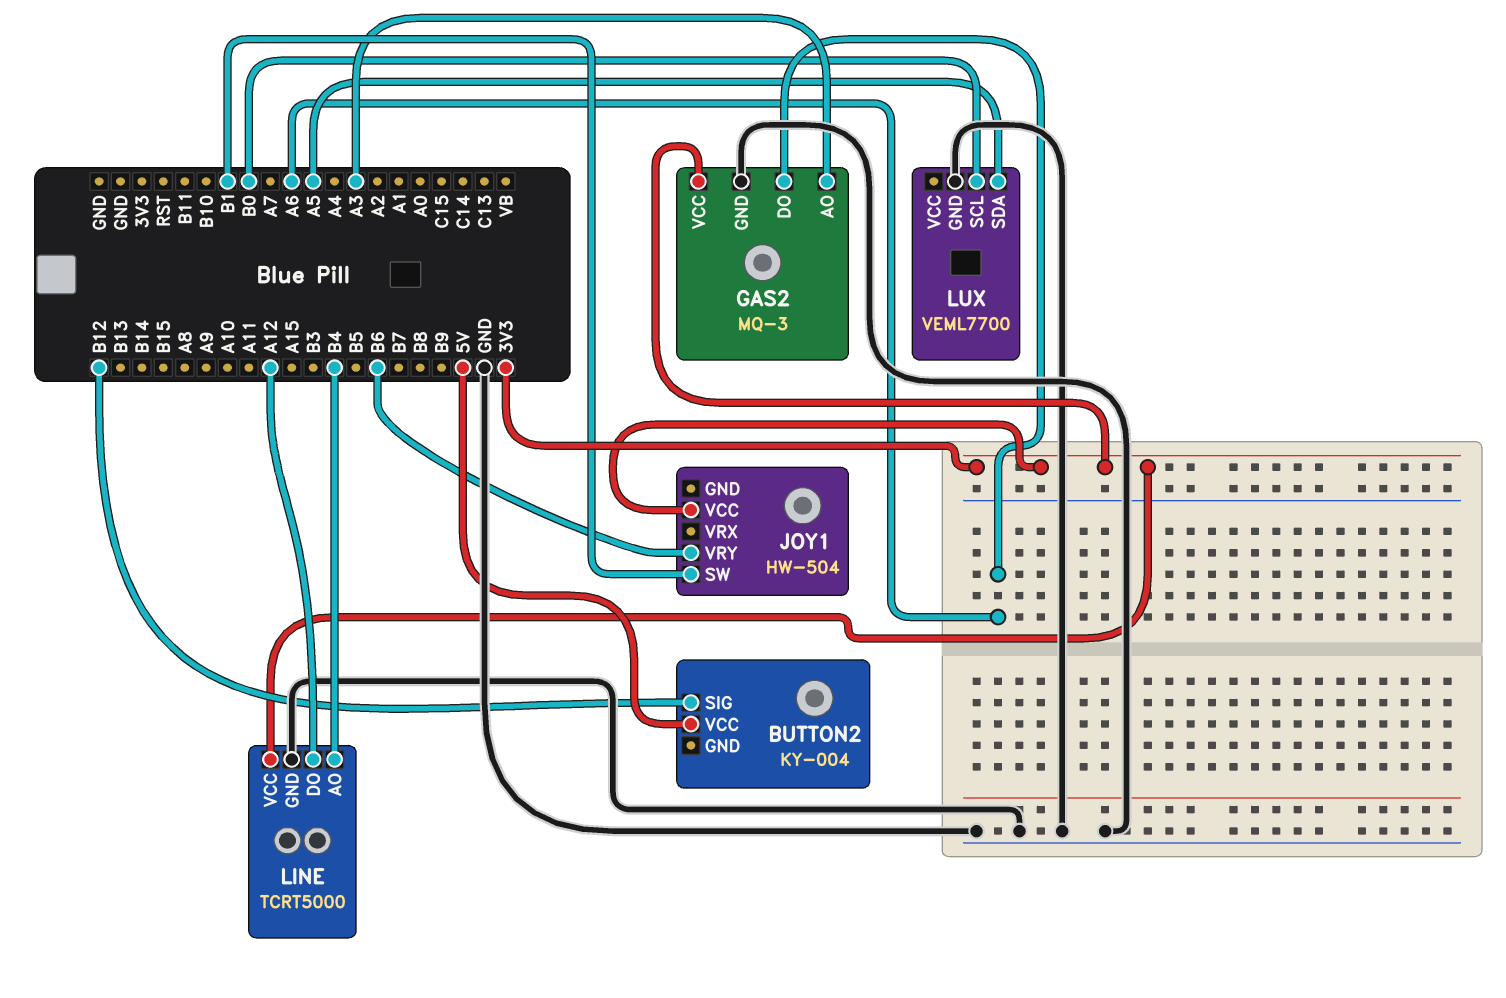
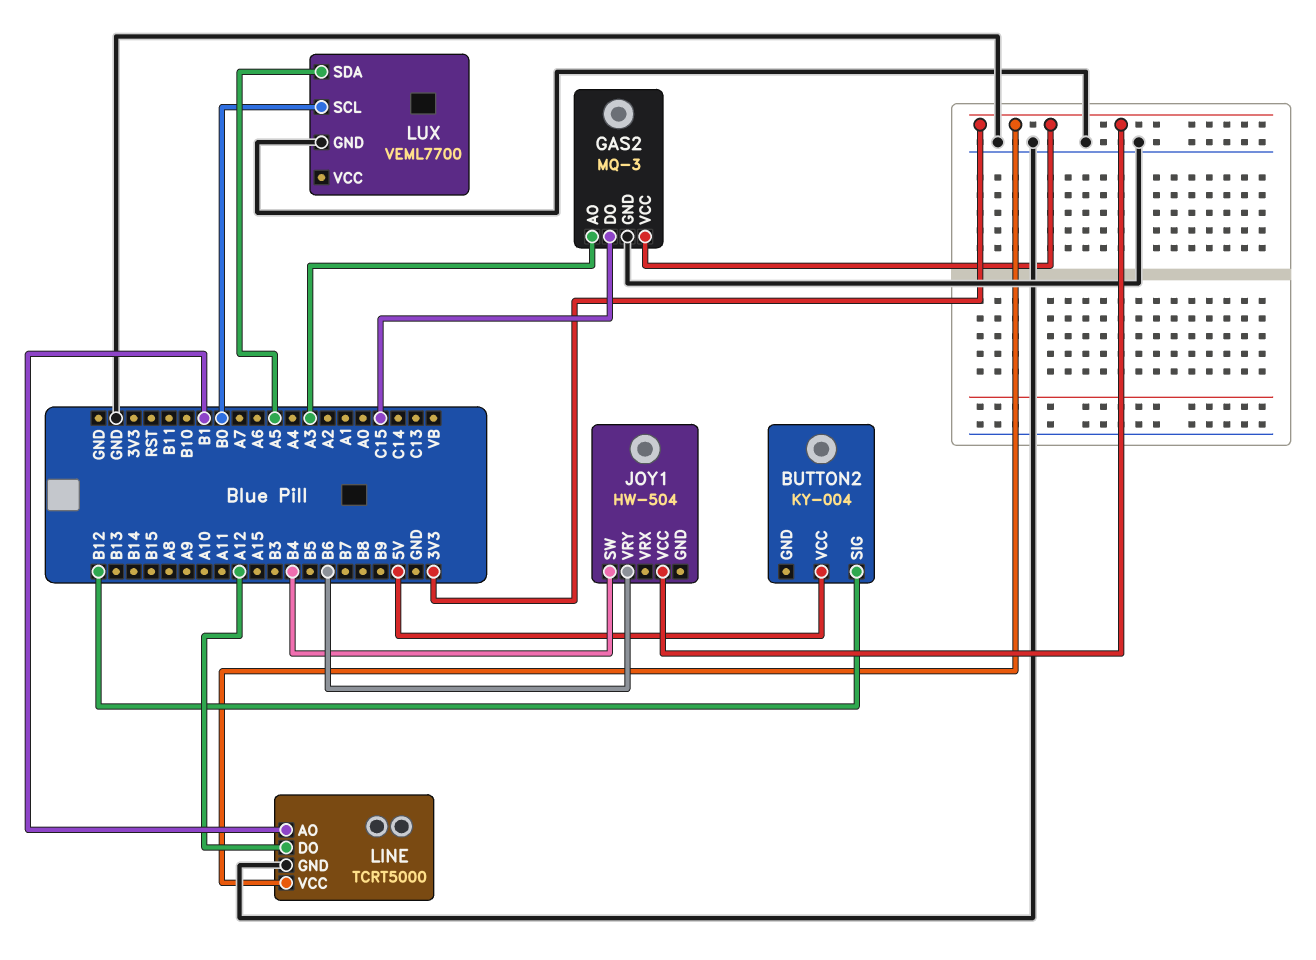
GAS2 pin DO: A6 -> C15
JOY1 pin SW: B1 -> B4
LINE pin AO: B4 -> B1

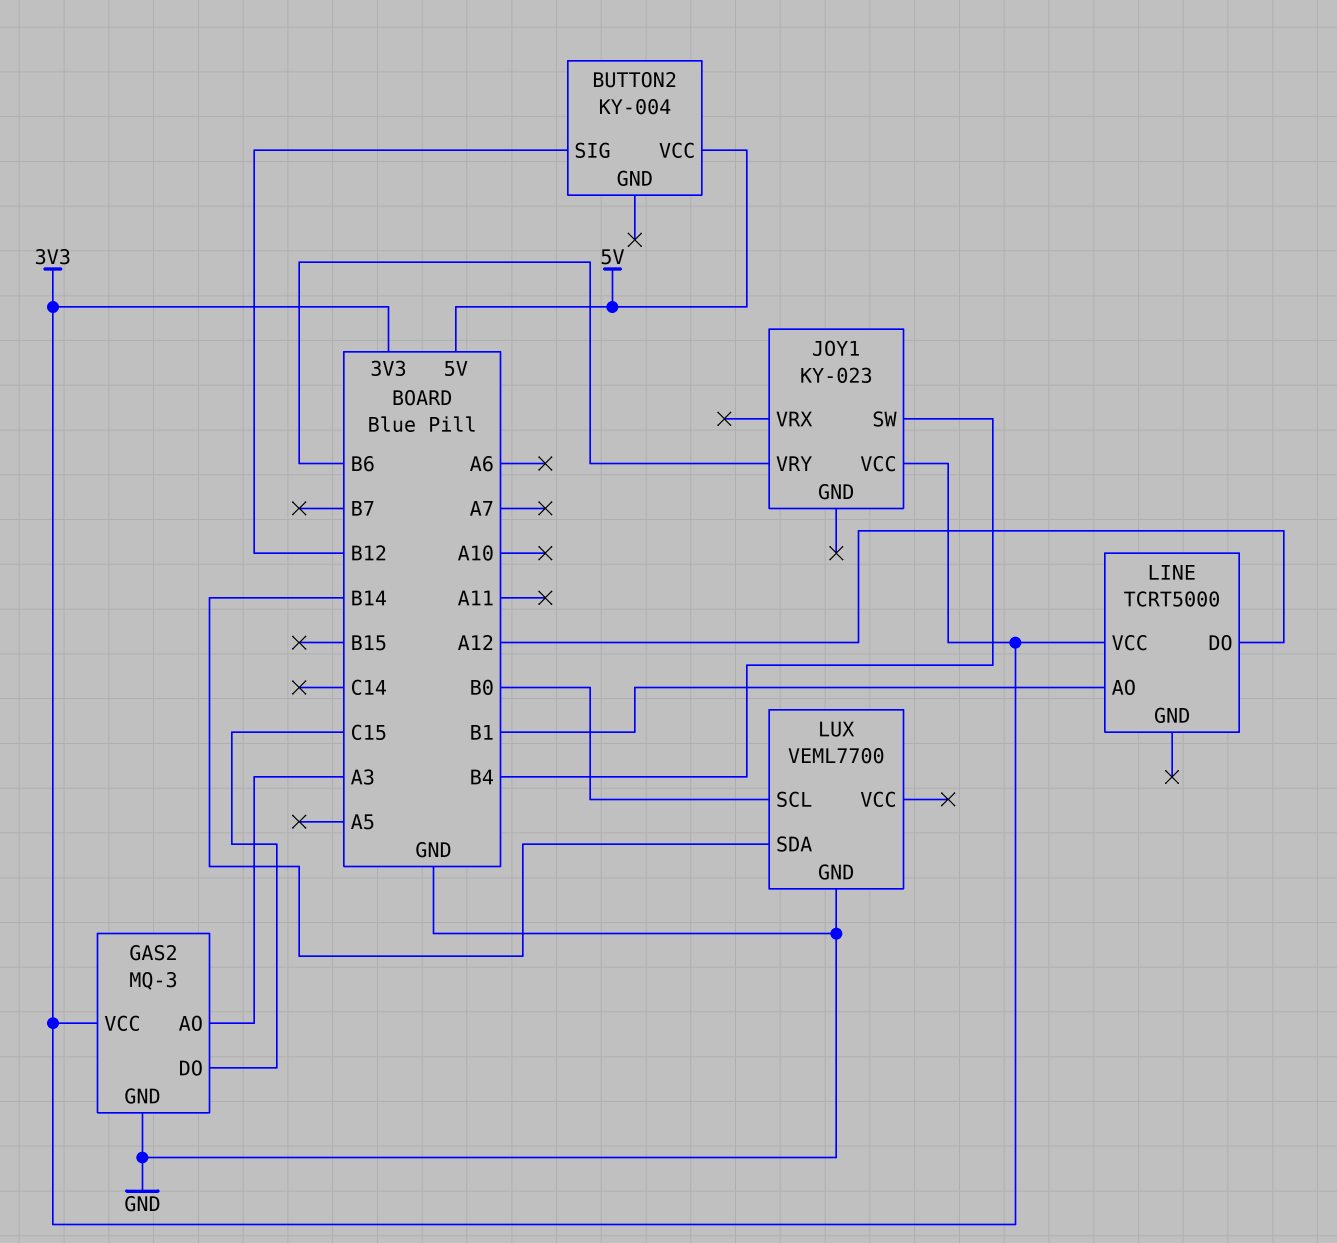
JOY1: HW-504 -> KY-023
LINE pin GND: GND -> none
LUX pin SDA: A5 -> B14

